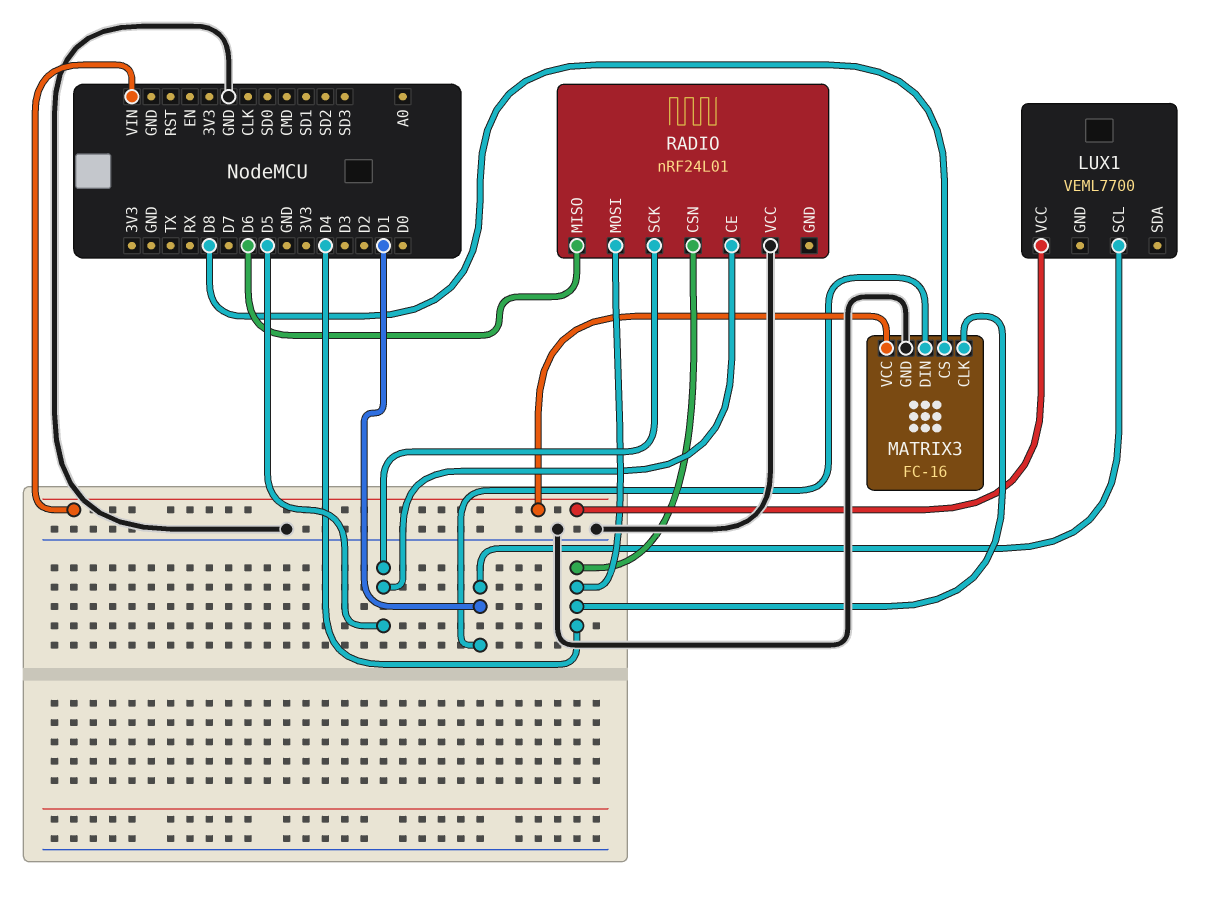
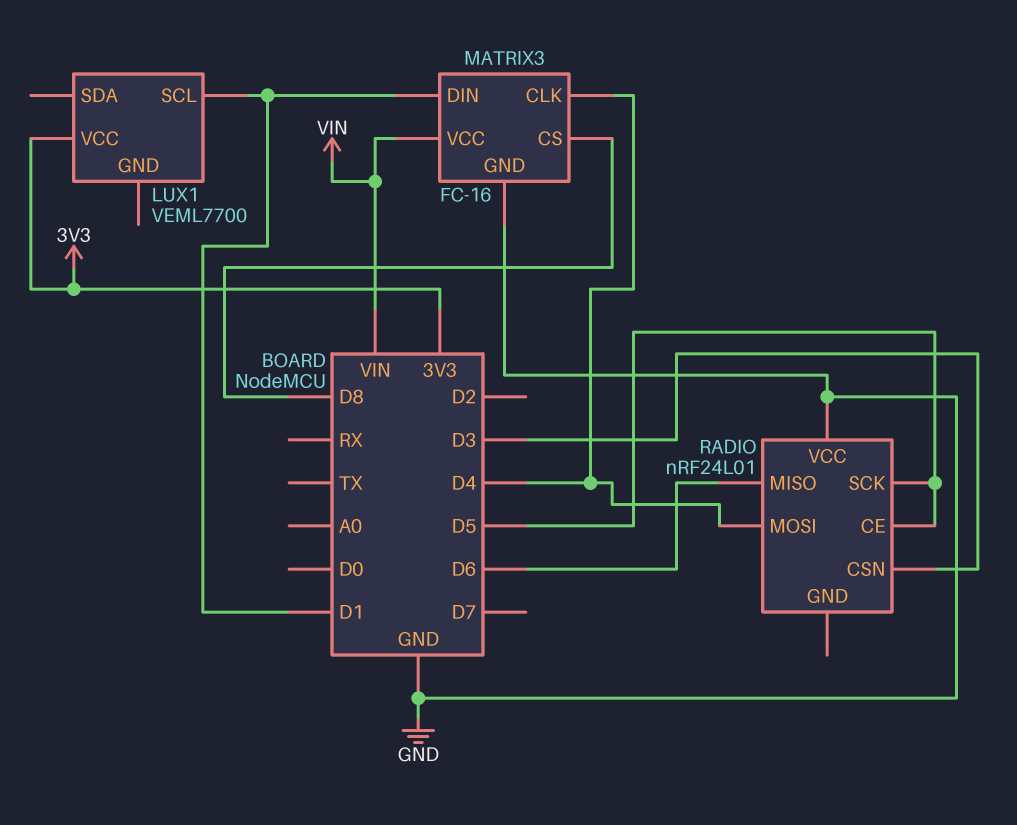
LUX1 pin VCC: VIN -> 3V3
RADIO pin CSN: D4 -> D3

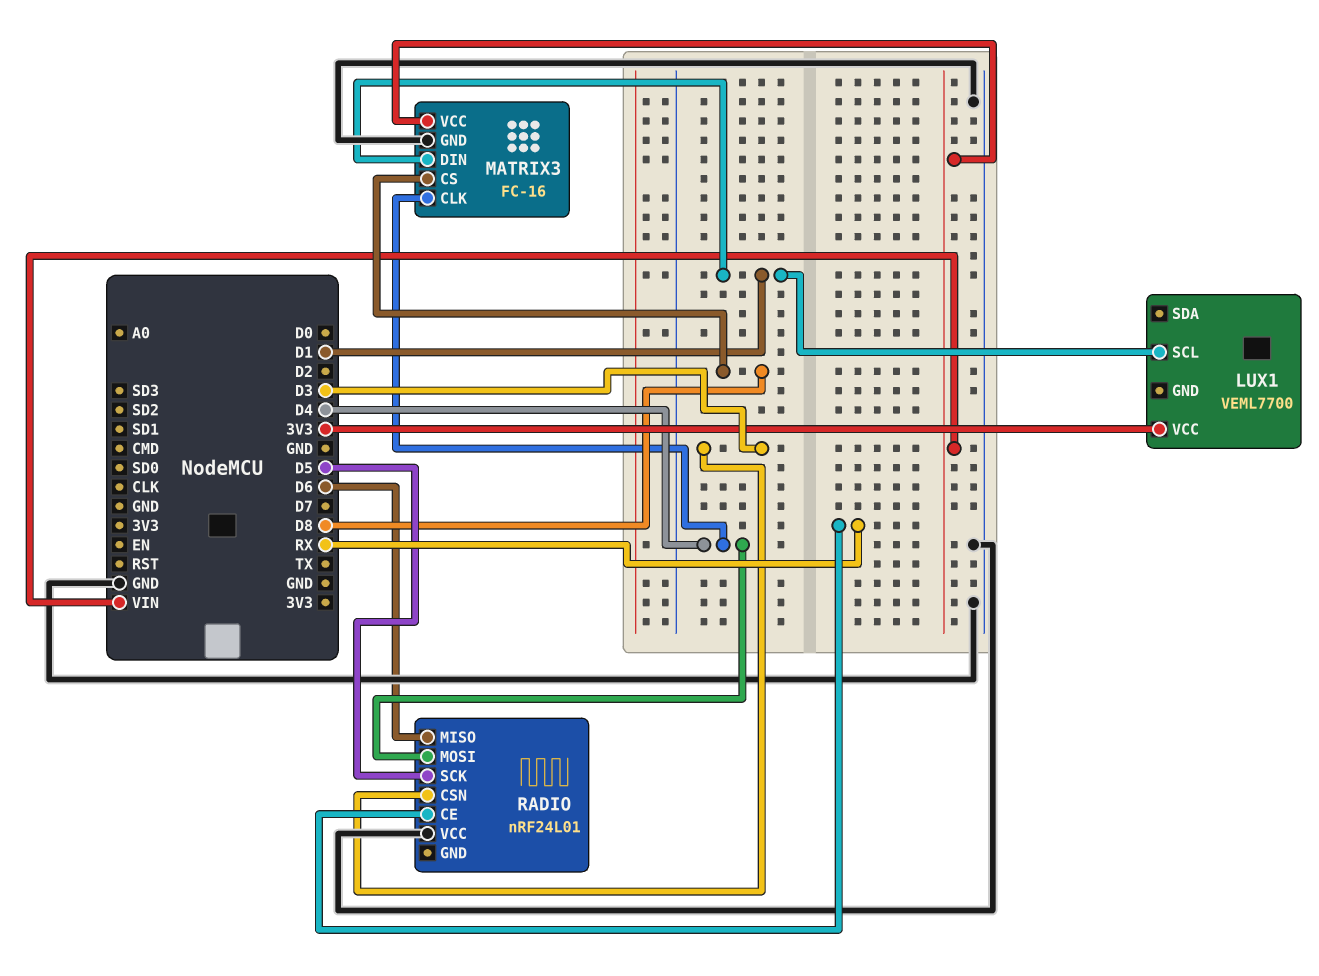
RADIO pin CE: D5 -> RX

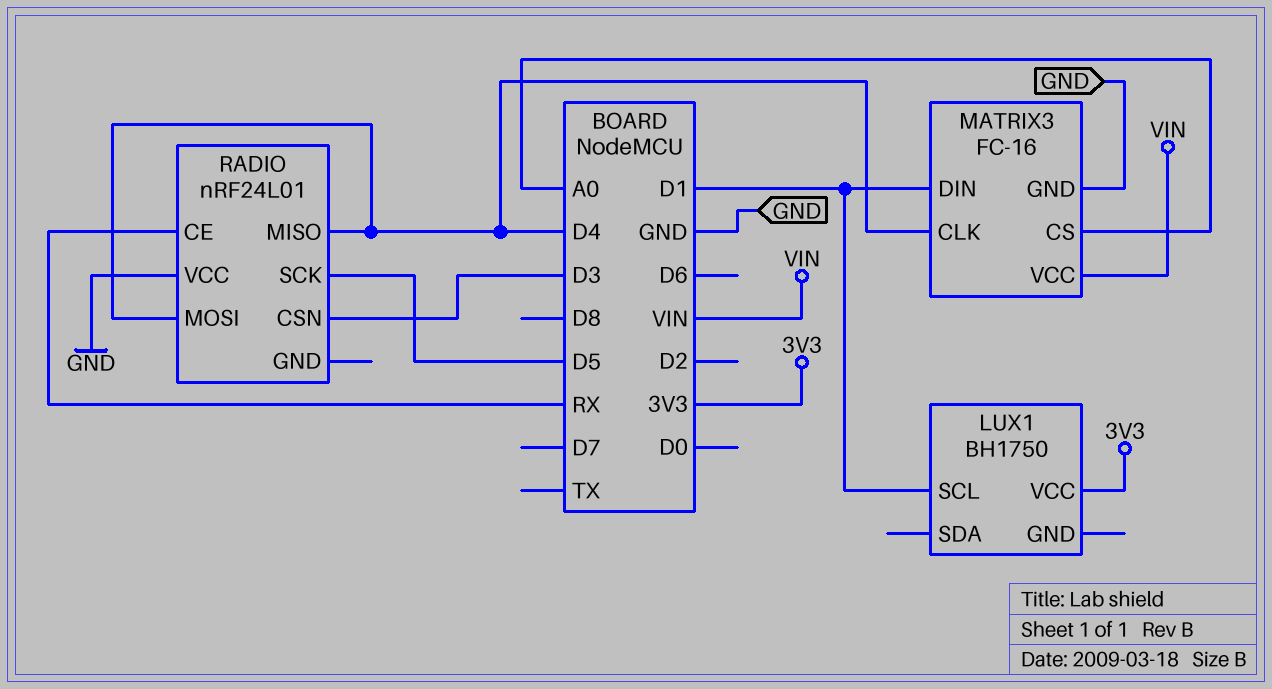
LUX1: VEML7700 -> BH1750
MATRIX3 pin CS: D8 -> A0
RADIO pin MISO: D6 -> D4

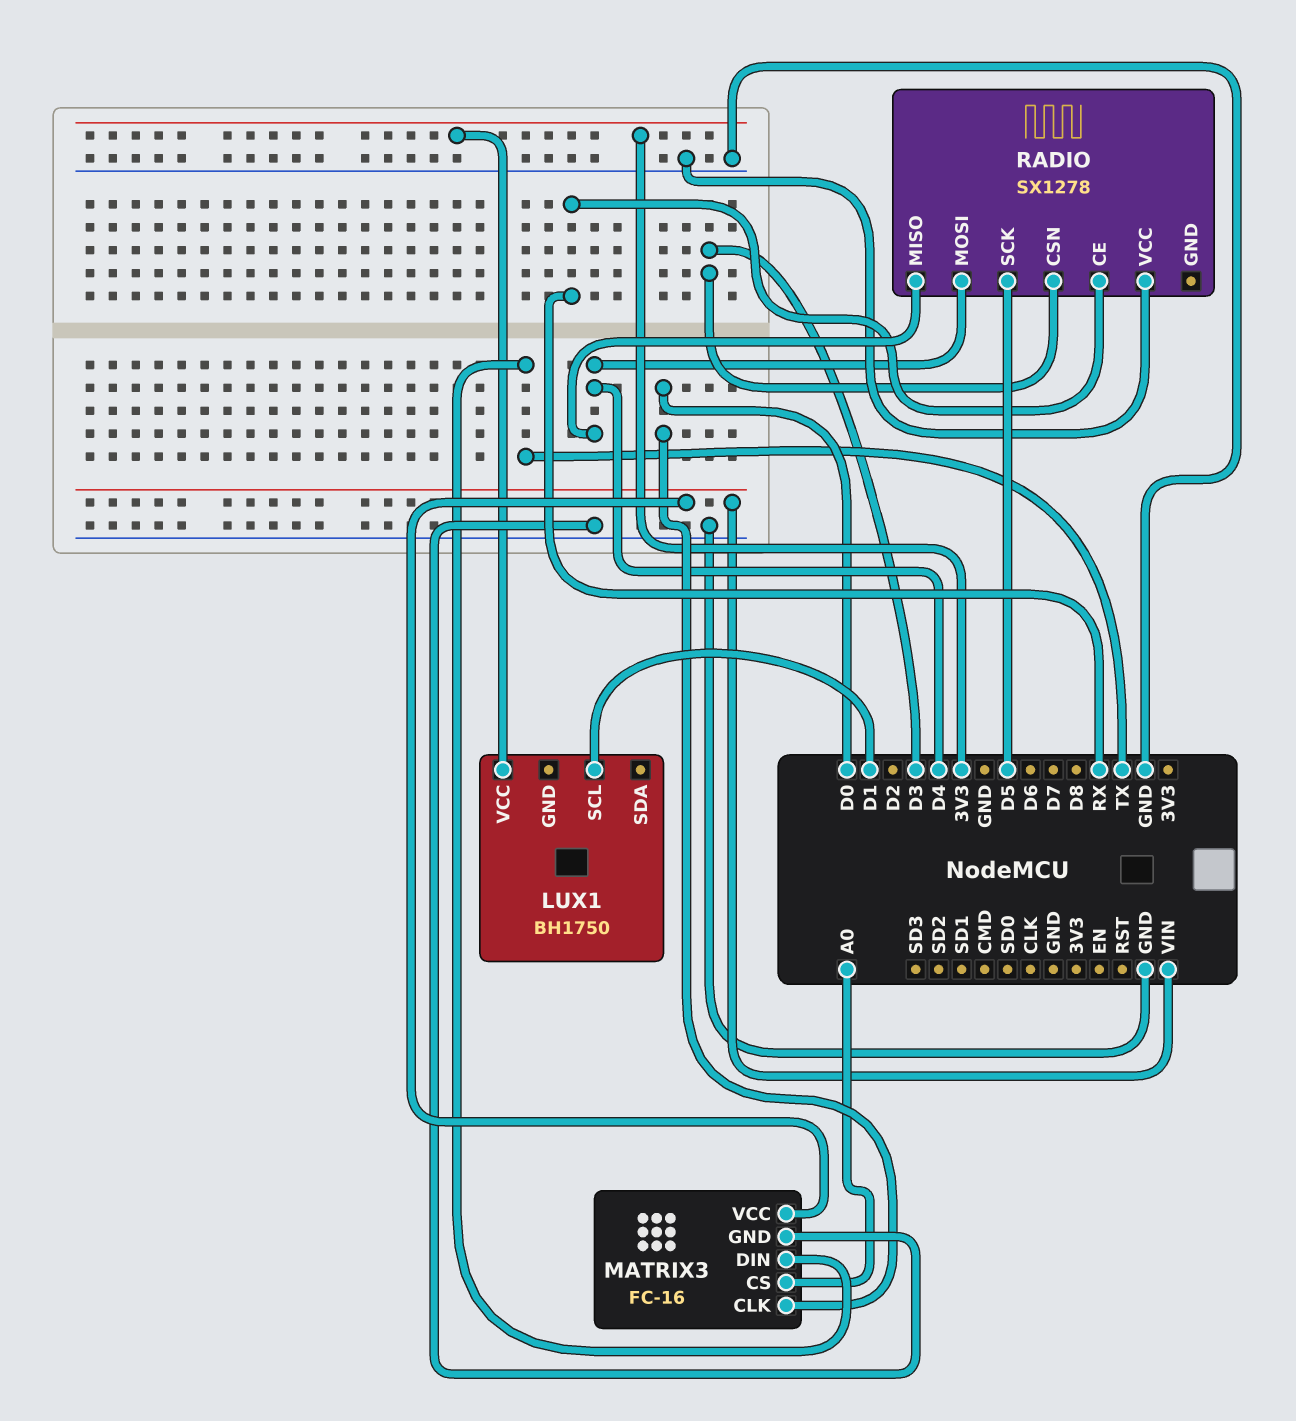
MATRIX3 pin CLK: D4 -> D0
MATRIX3 pin DIN: D1 -> TX
RADIO: nRF24L01 -> SX1278

